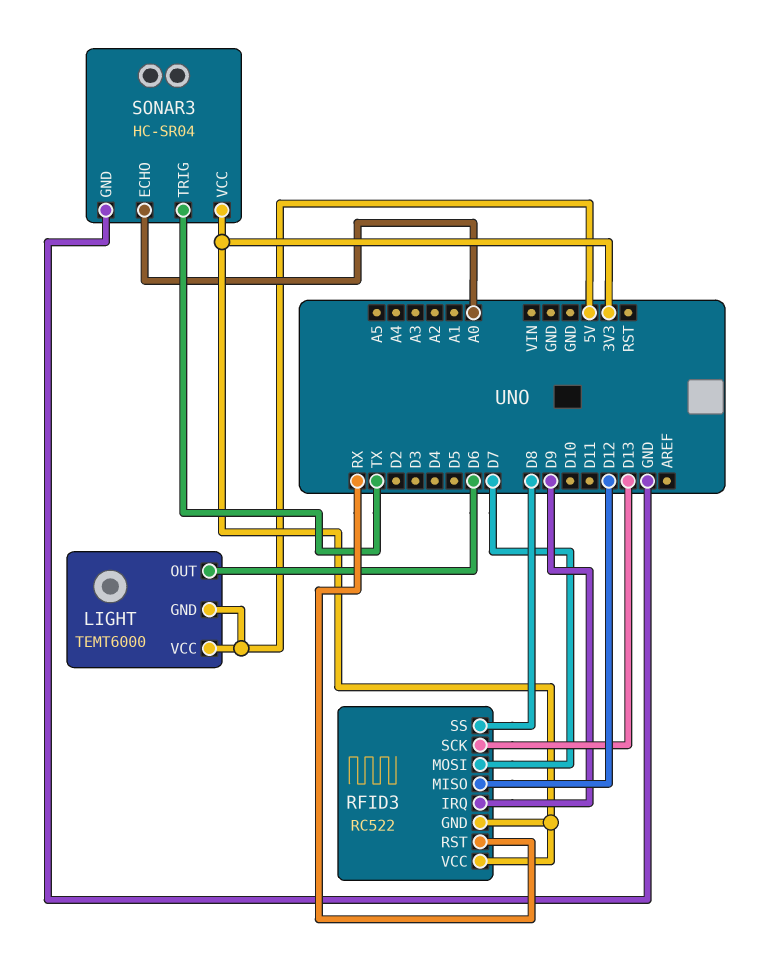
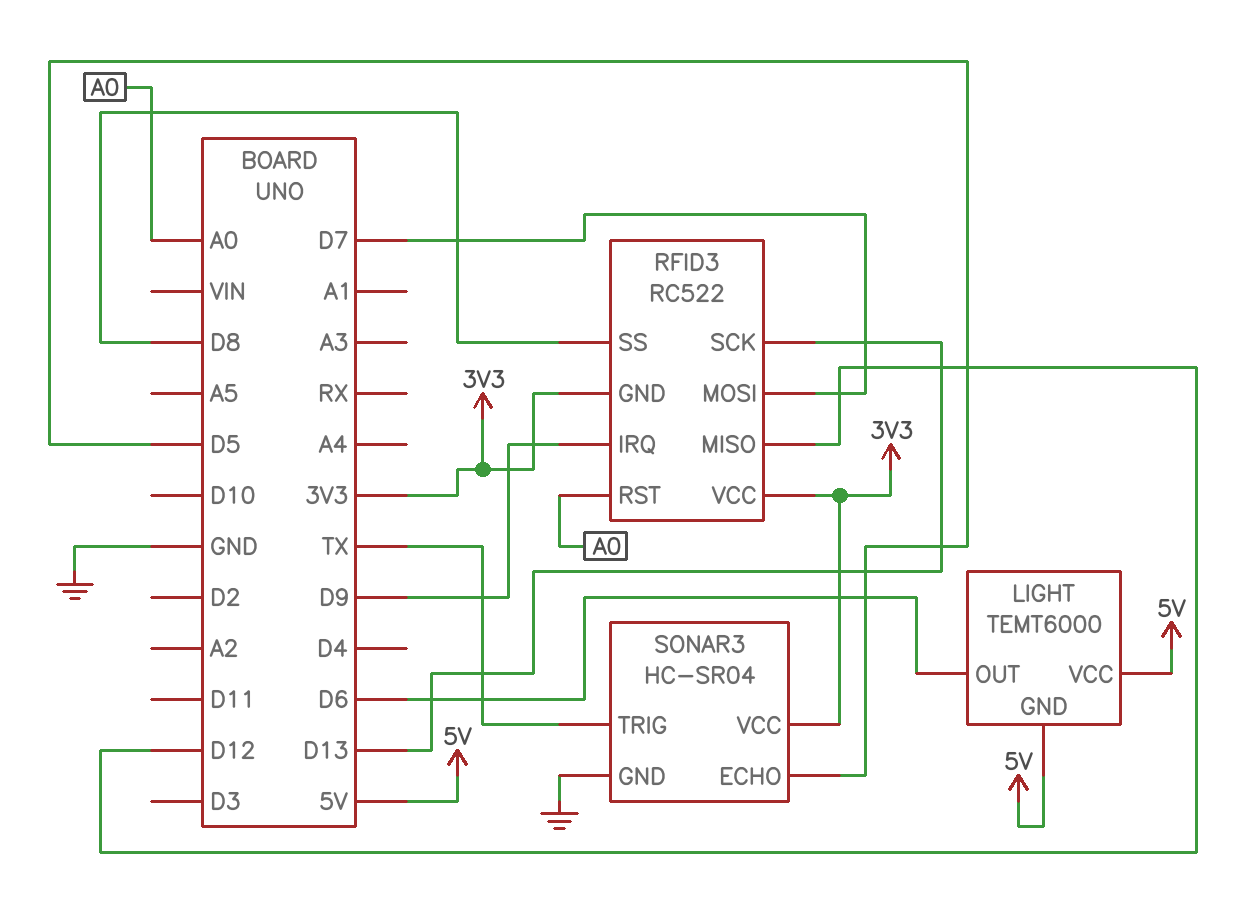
RFID3 pin RST: RX -> A0
SONAR3 pin ECHO: A0 -> D5

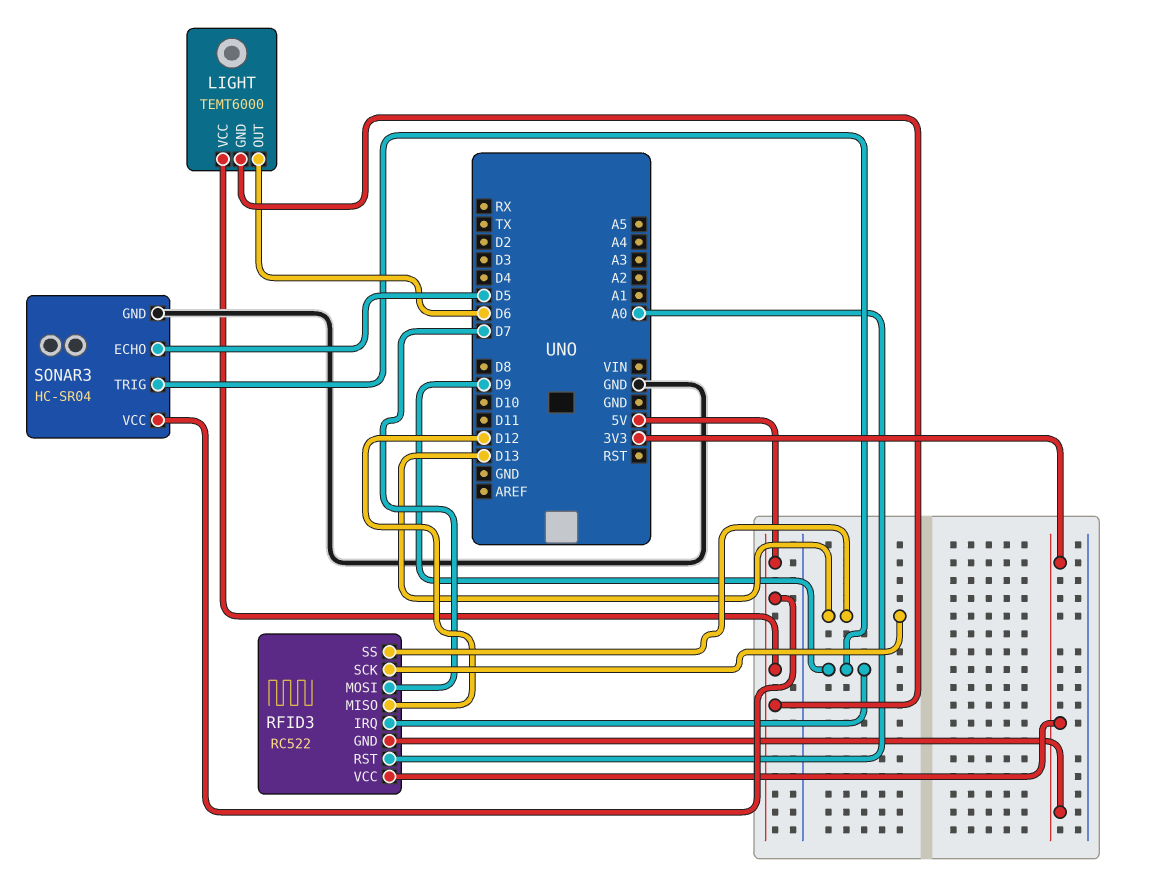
RFID3 pin SS: D8 -> D13
SONAR3 pin TRIG: TX -> D9
SONAR3 pin VCC: 3V3 -> 5V

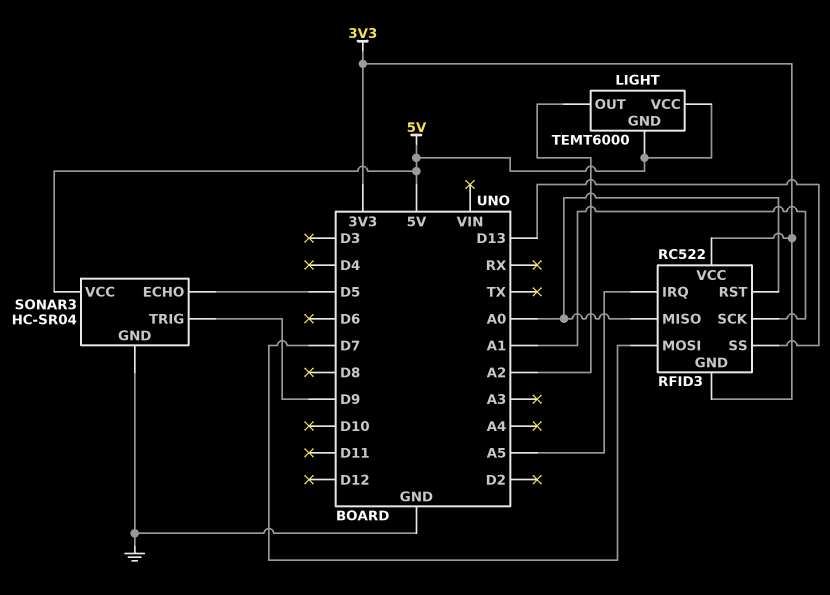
LIGHT pin OUT: D6 -> A2
RFID3 pin IRQ: D9 -> A5
RFID3 pin MISO: D12 -> A0
RFID3 pin SCK: D13 -> A1

